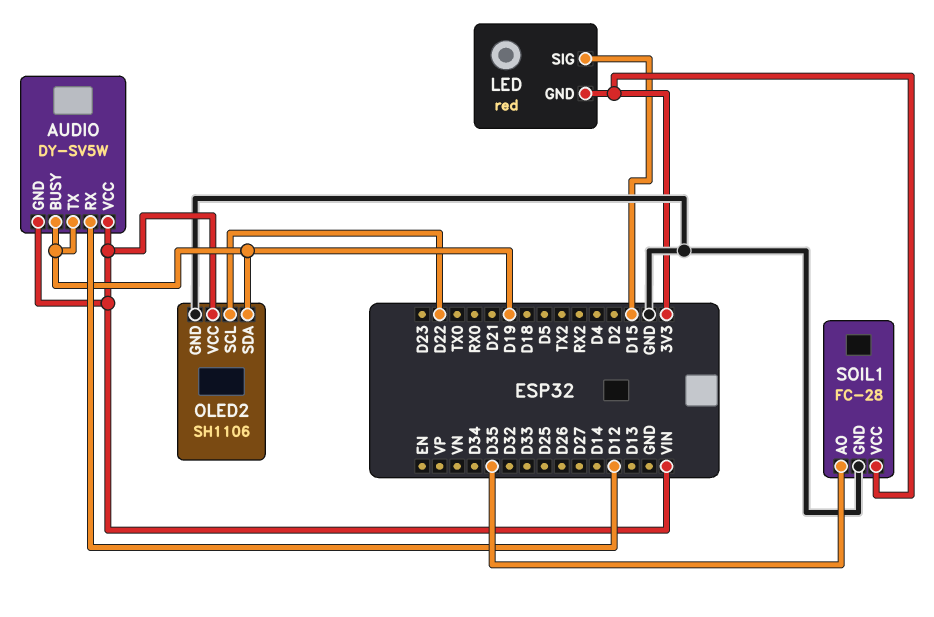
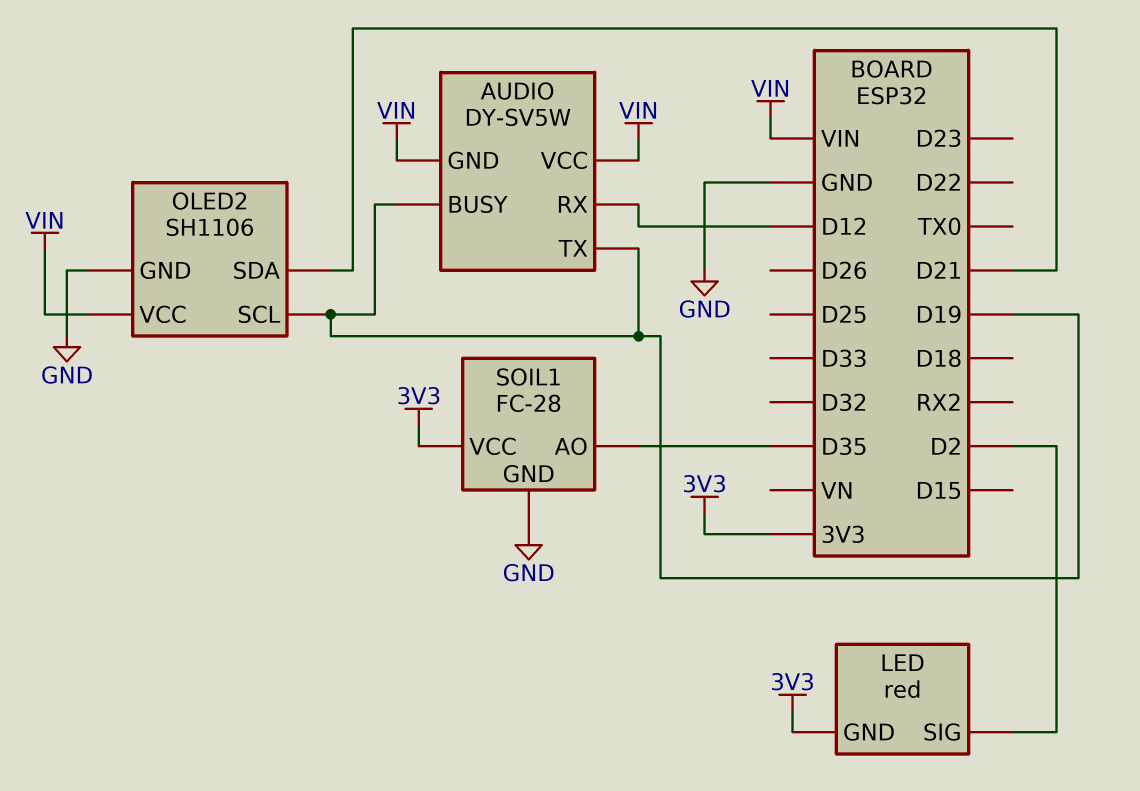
LED pin SIG: D15 -> D2
OLED2 pin SCL: D22 -> D19
OLED2 pin SDA: D19 -> D21

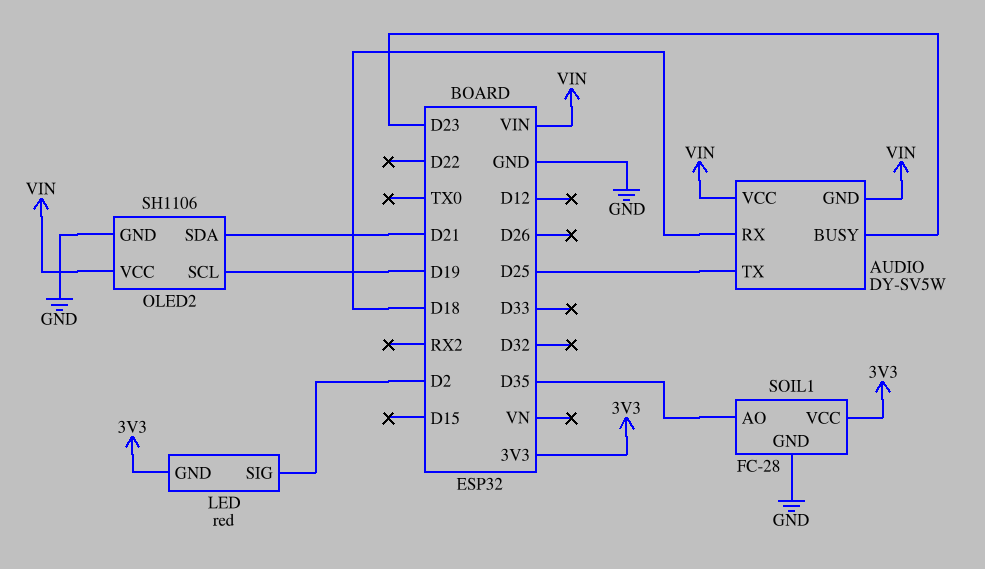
AUDIO pin BUSY: D19 -> D23
AUDIO pin RX: D12 -> D18
AUDIO pin TX: D19 -> D25

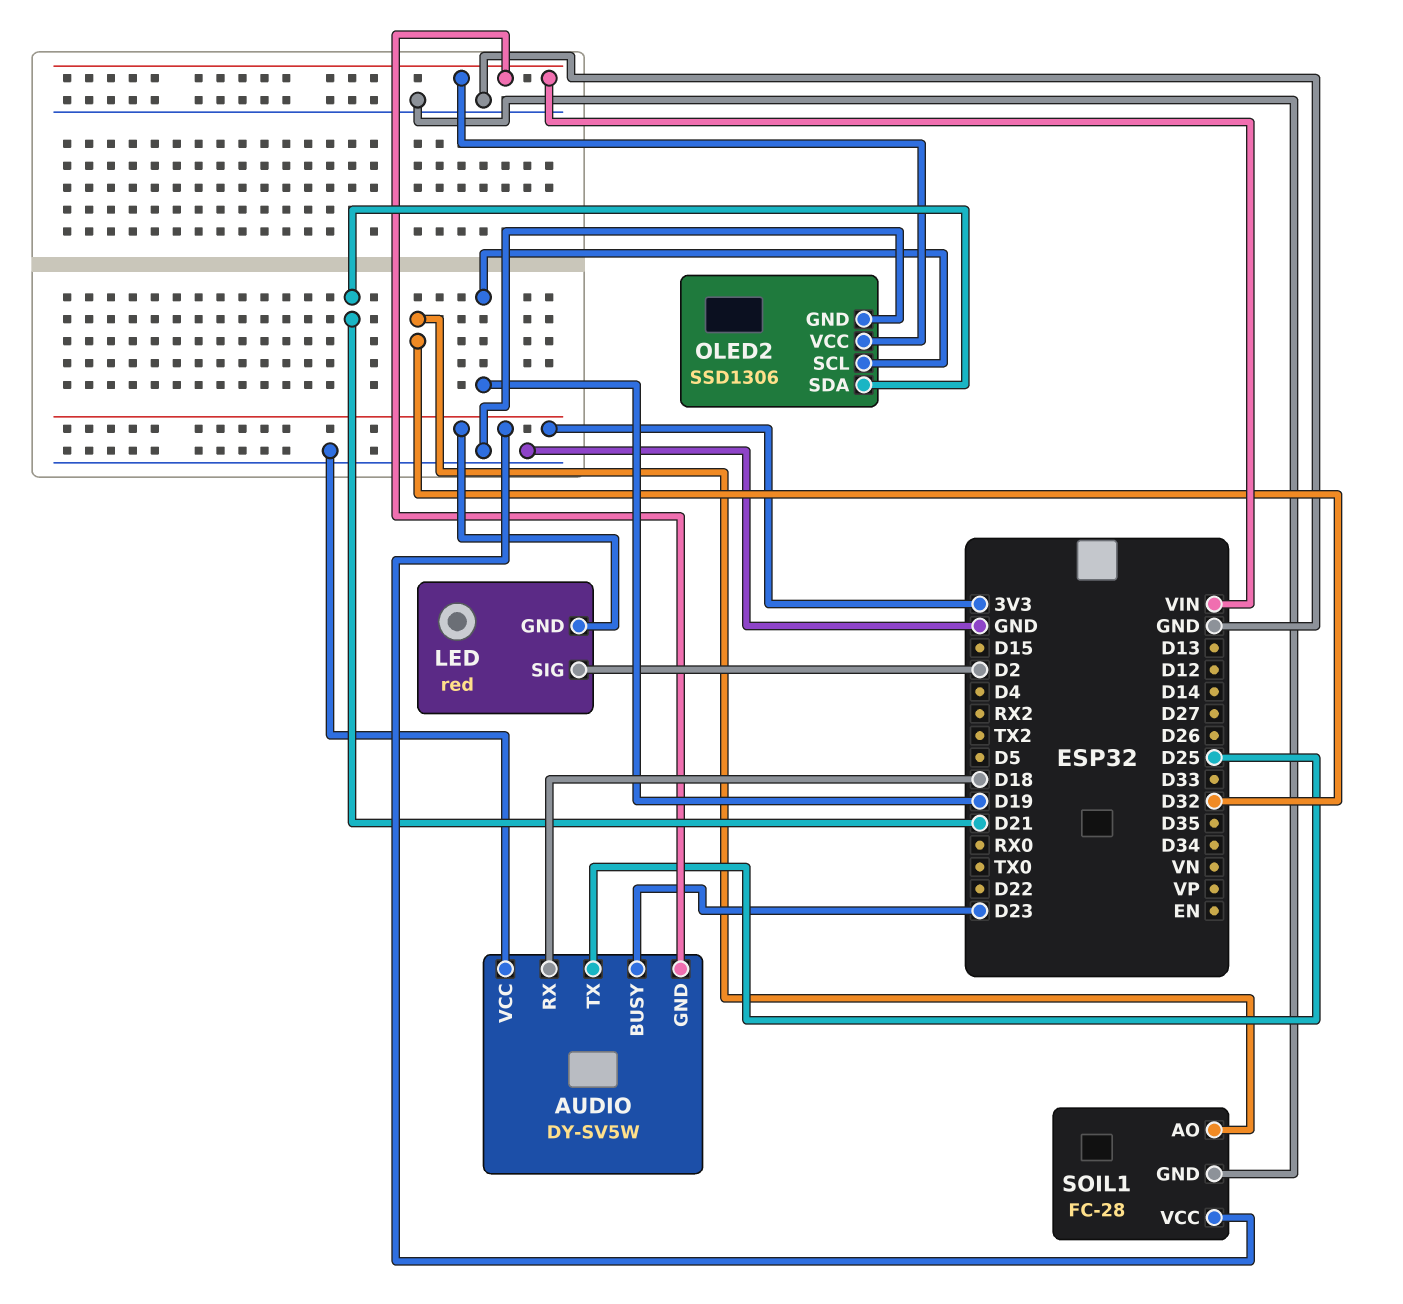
AUDIO pin VCC: VIN -> GND
OLED2: SH1106 -> SSD1306
SOIL1 pin AO: D35 -> D32

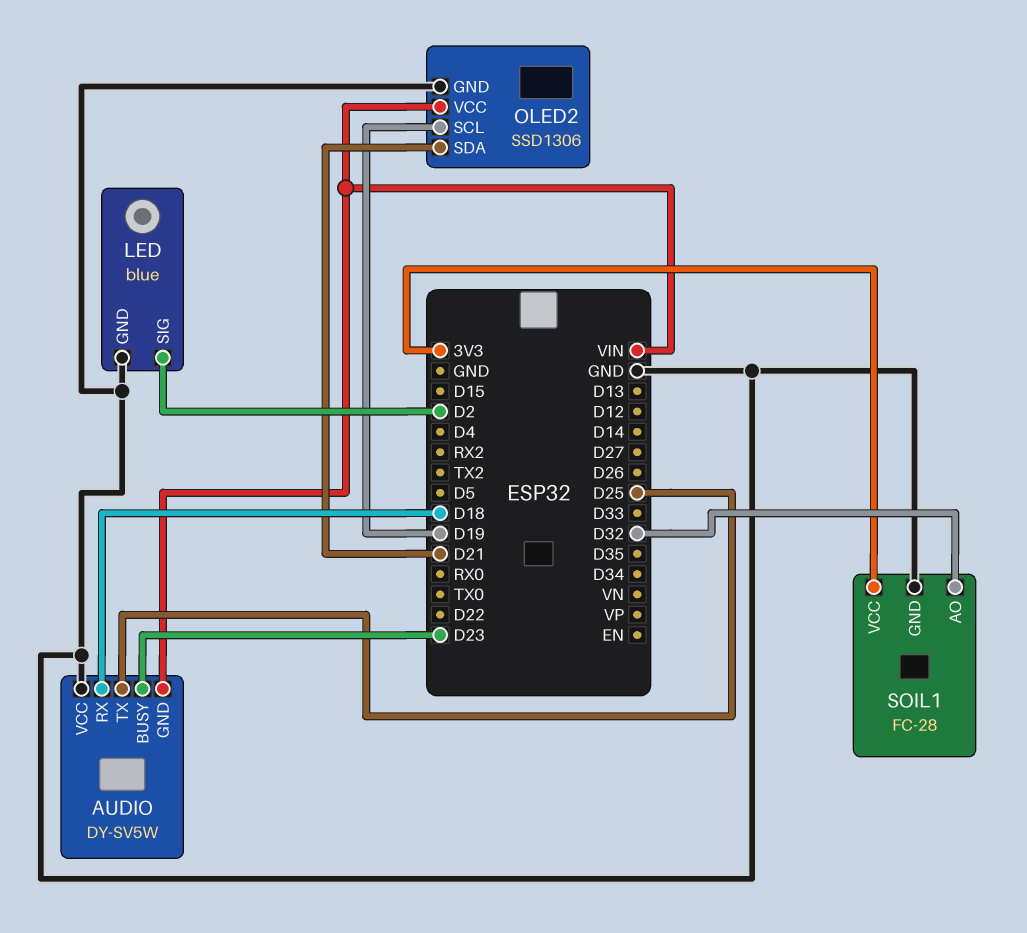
LED: red -> blue
LED pin GND: 3V3 -> GND

